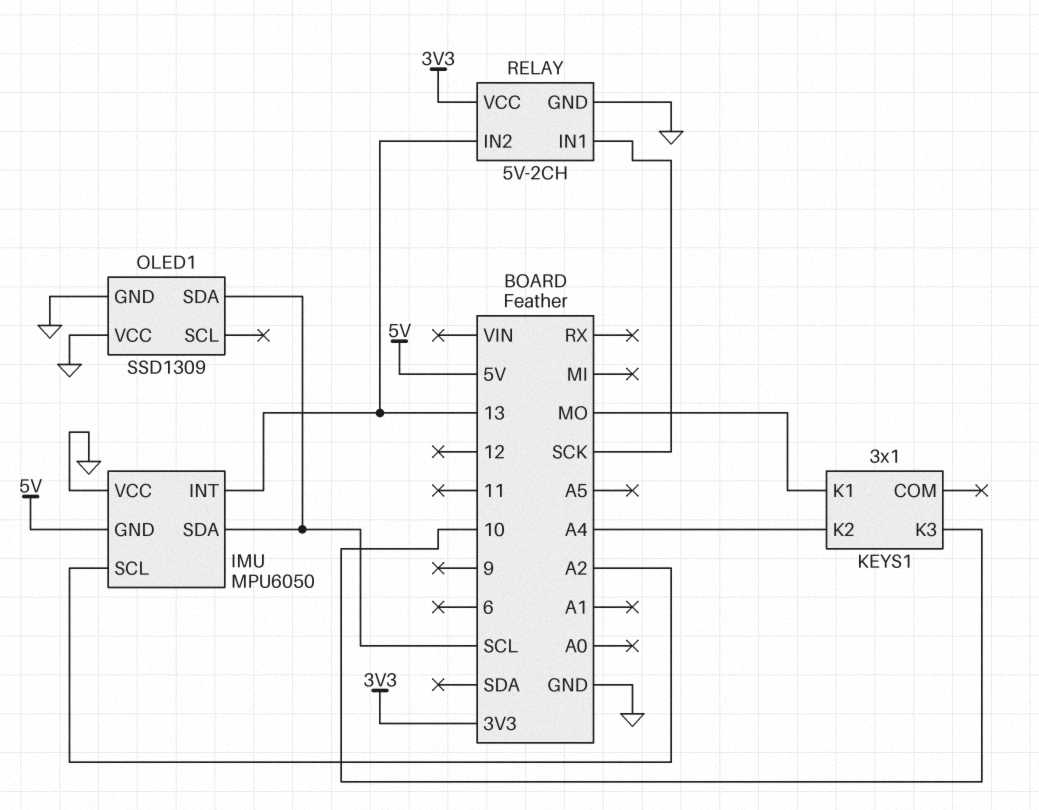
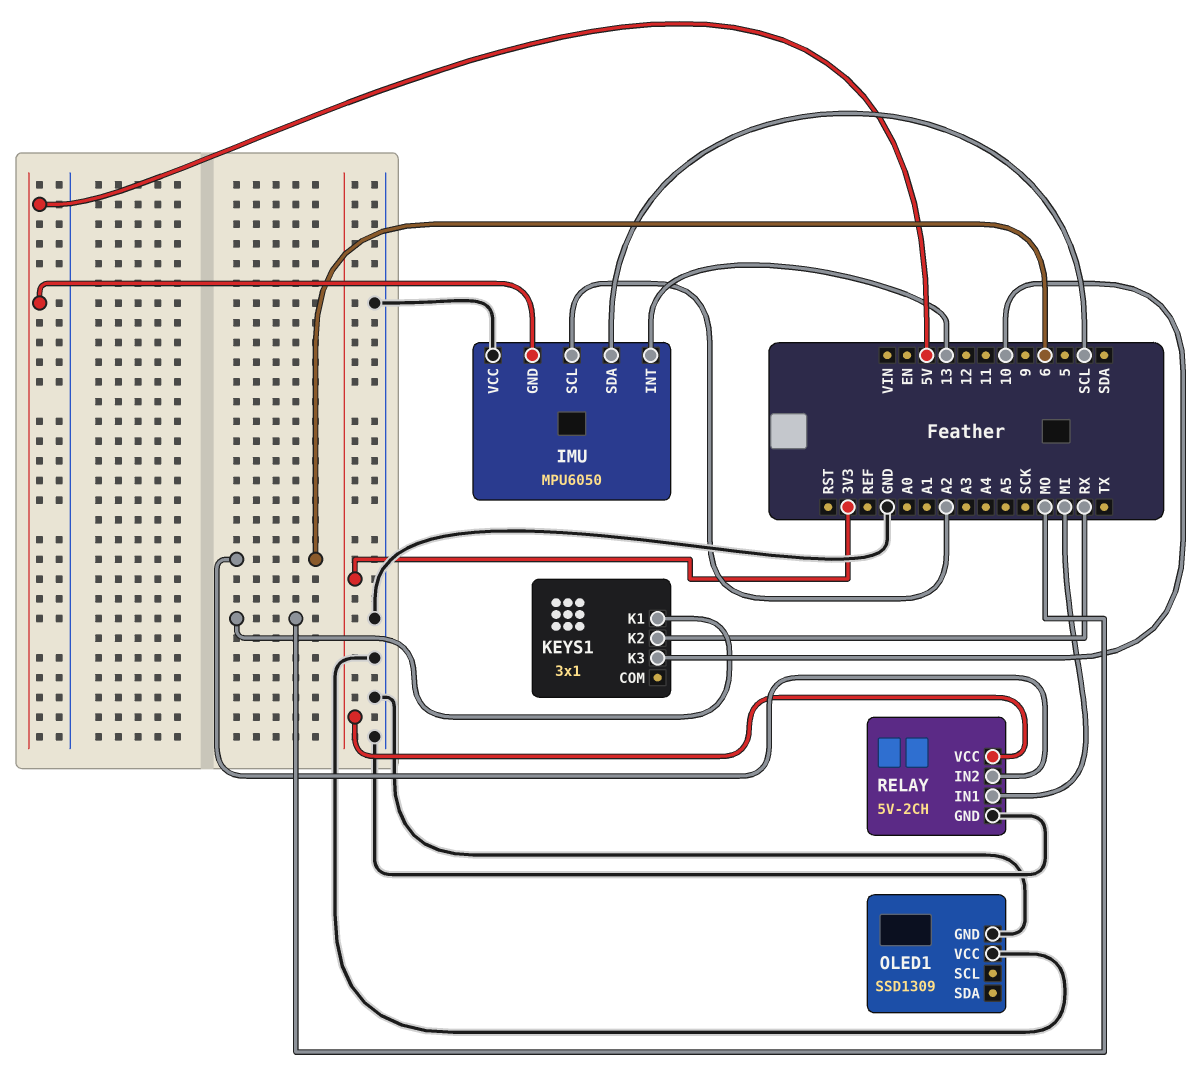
KEYS1 pin K2: A4 -> RX
OLED1 pin SDA: SCL -> none
RELAY pin IN1: SCK -> MI
RELAY pin IN2: 13 -> 6

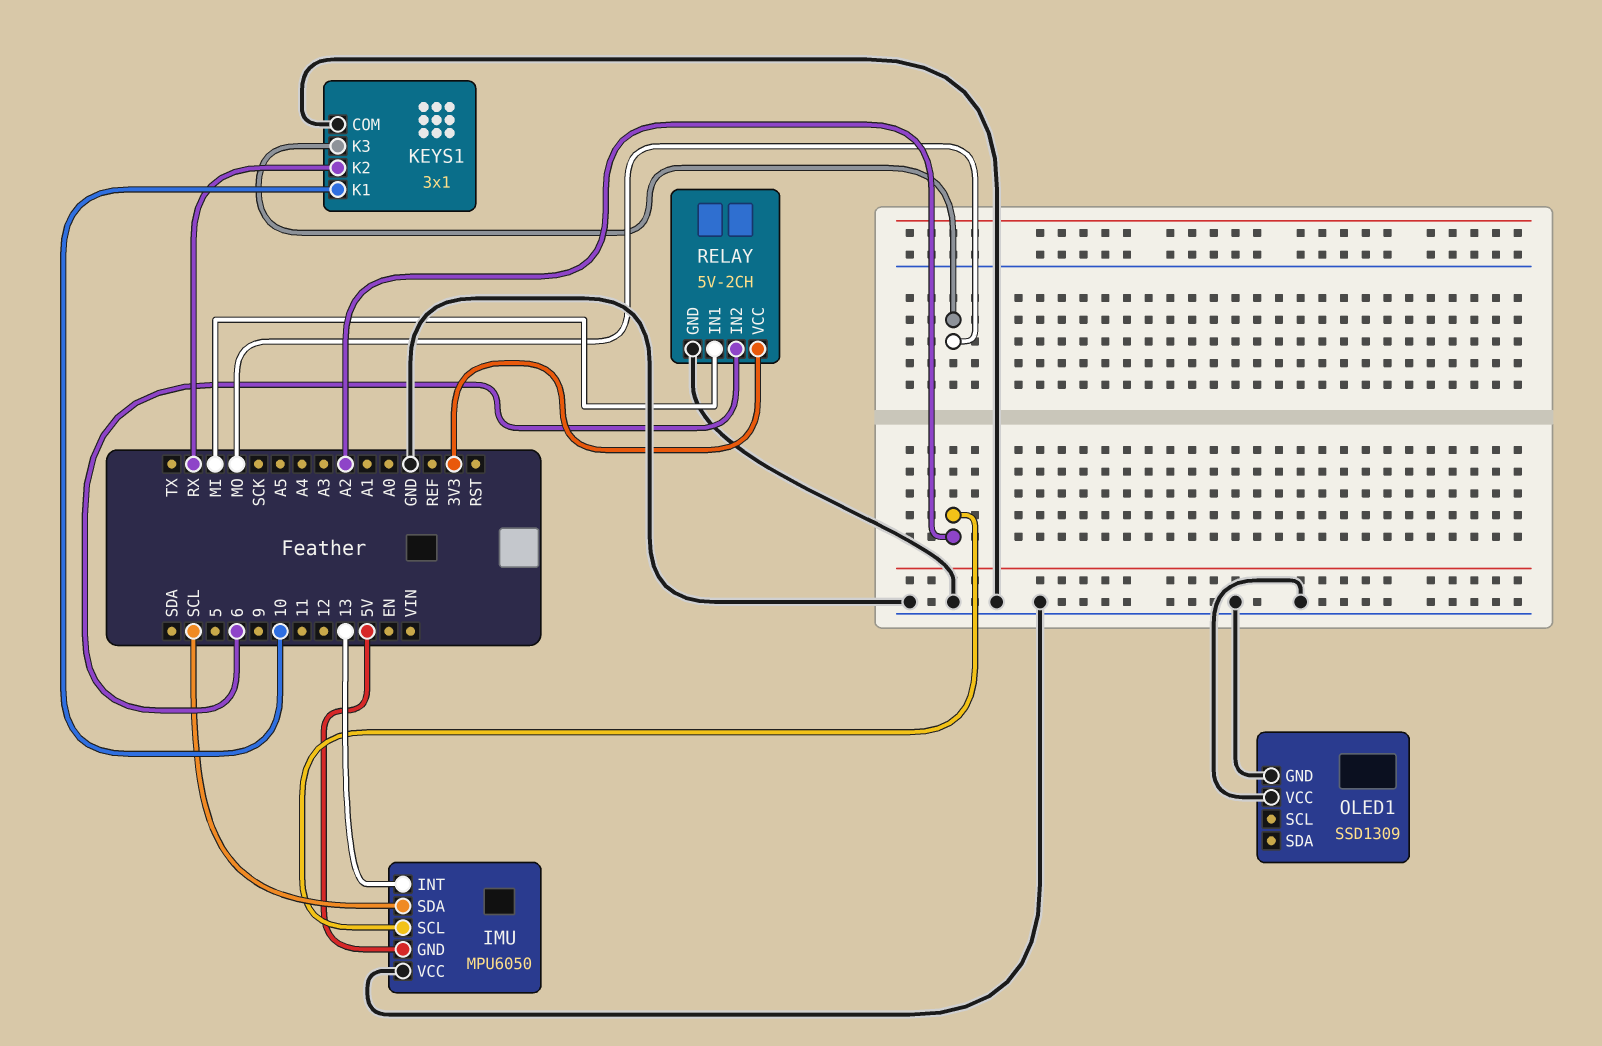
KEYS1 pin COM: none -> GND
KEYS1 pin K1: MO -> 10
KEYS1 pin K3: 10 -> MO

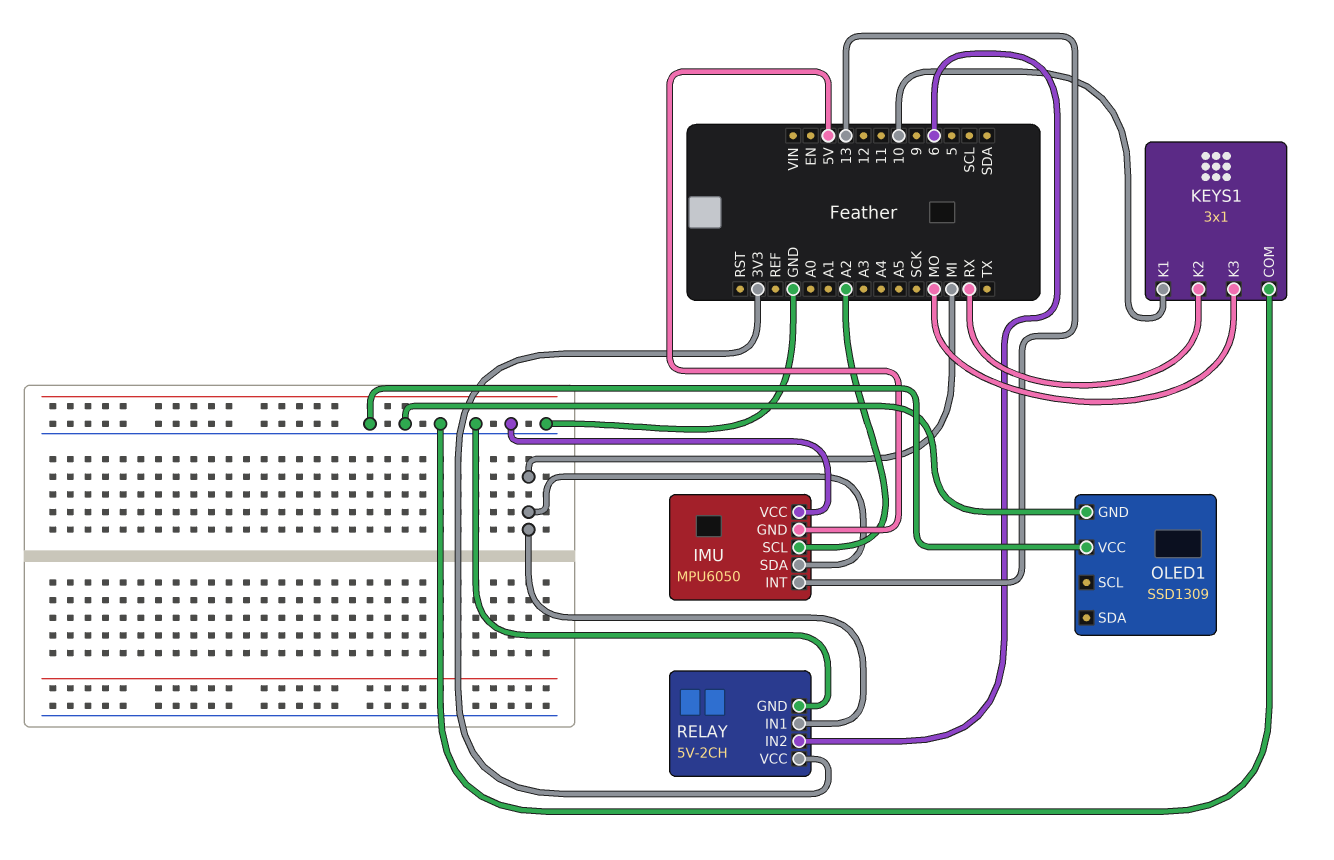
IMU pin SDA: SCL -> MI

